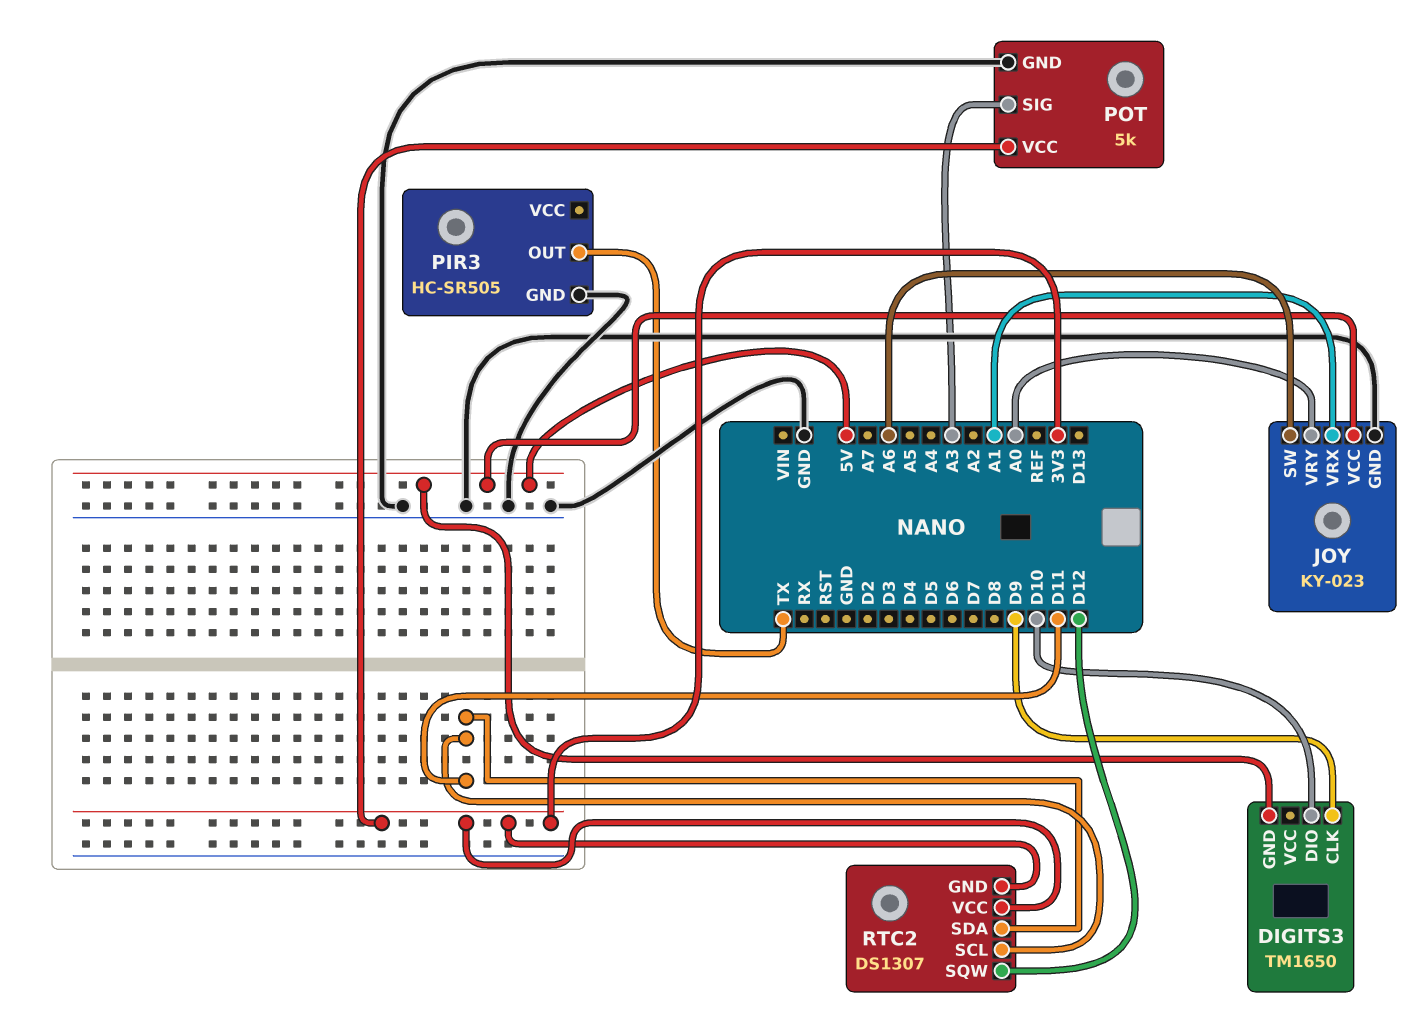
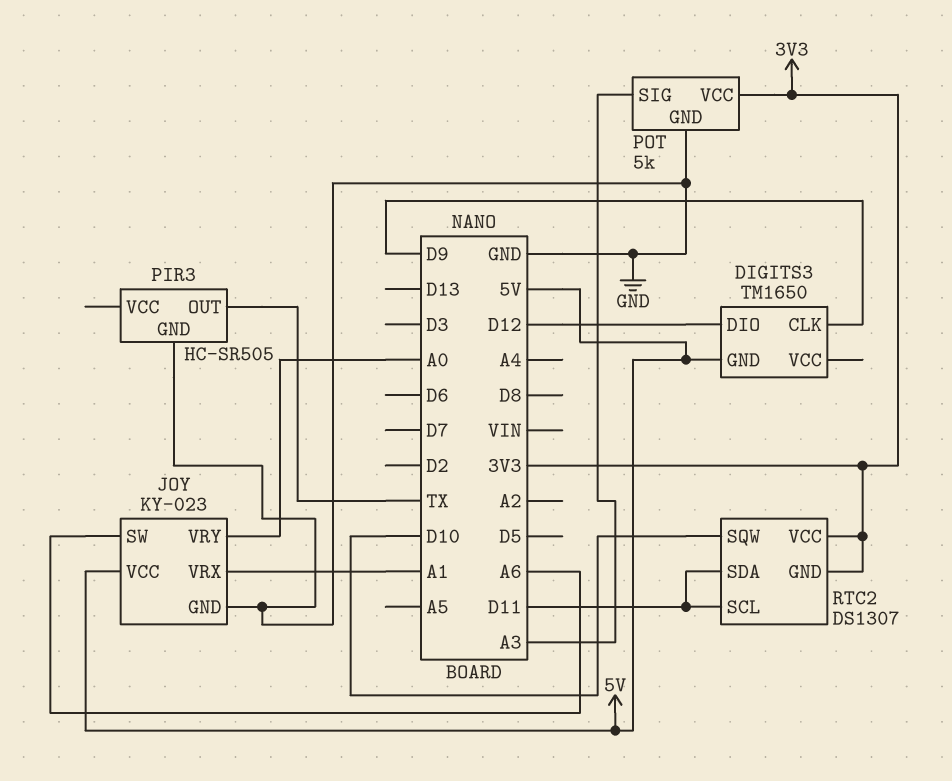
DIGITS3 pin DIO: D10 -> D12
RTC2 pin SQW: D12 -> D10

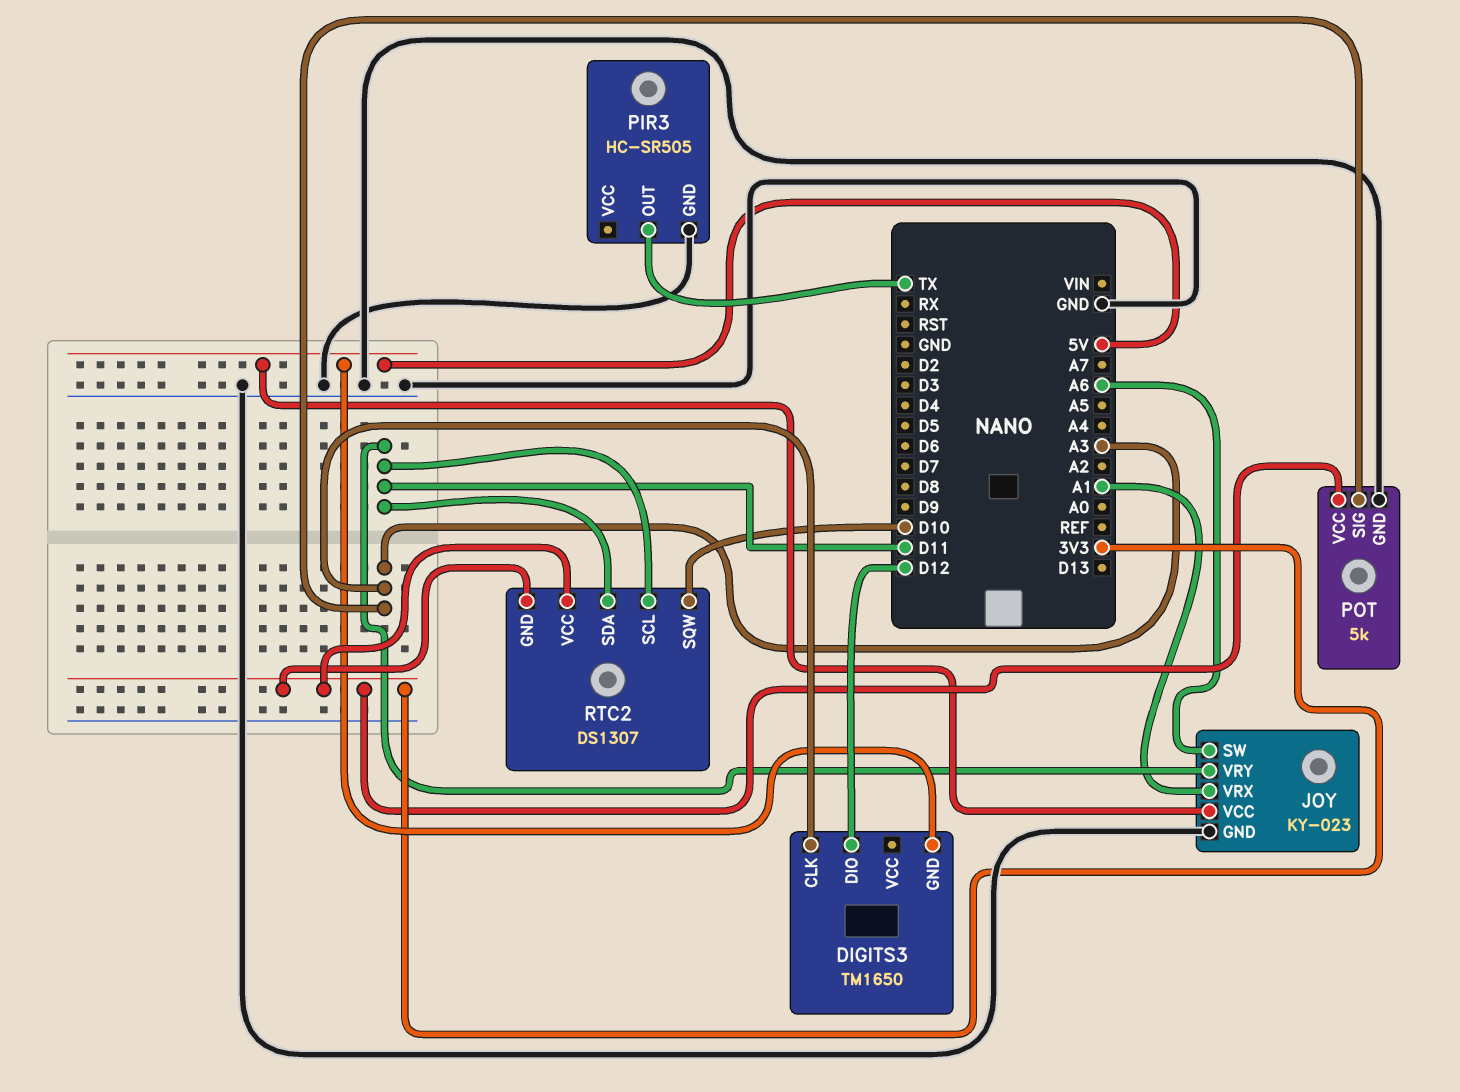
DIGITS3 pin CLK: D9 -> A3
JOY pin VRY: A0 -> D11

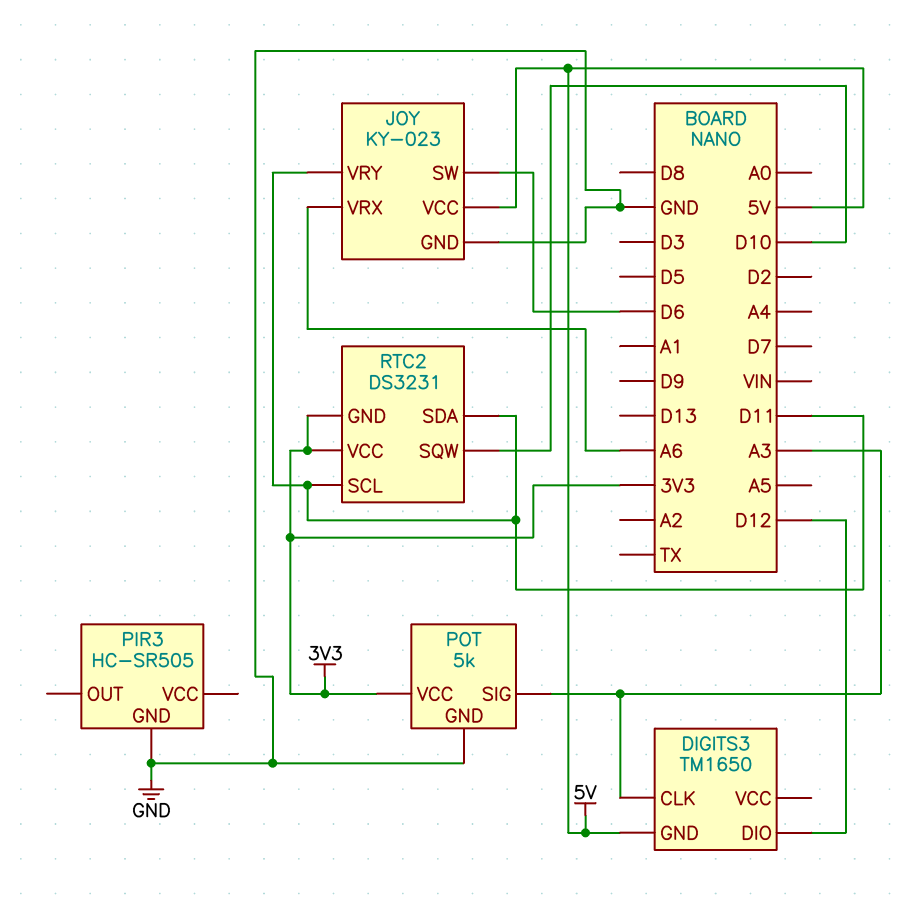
JOY pin SW: A6 -> D6
JOY pin VRX: A1 -> A6
PIR3 pin OUT: TX -> none
RTC2: DS1307 -> DS3231

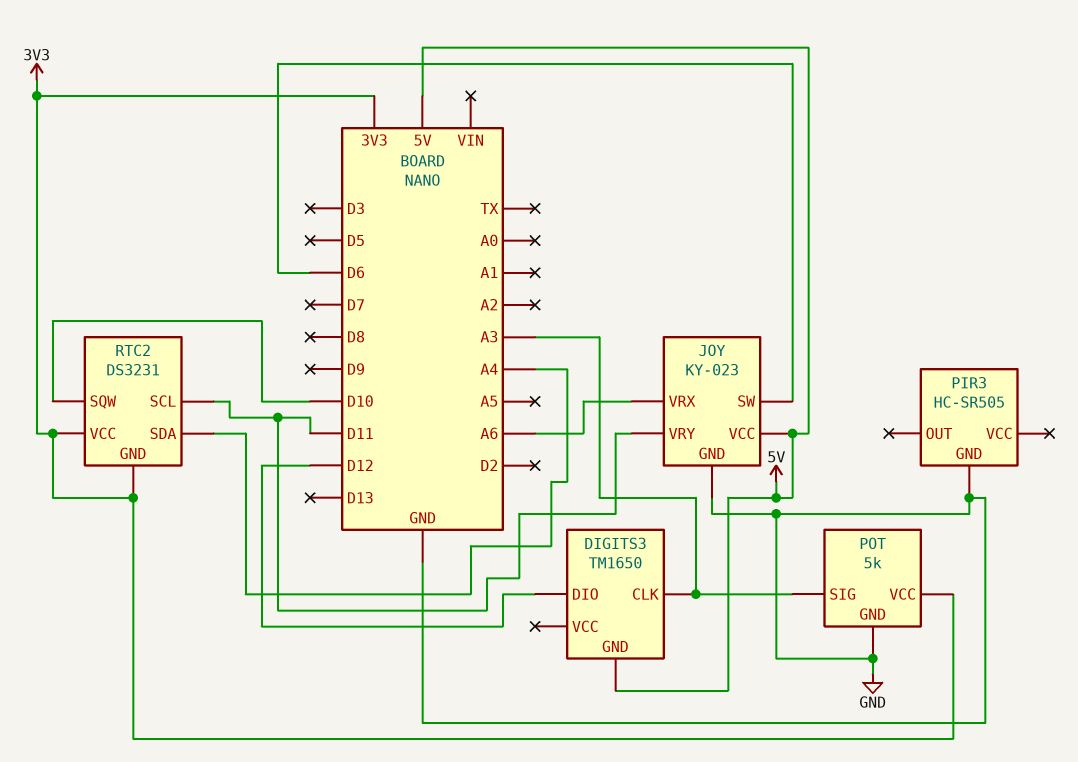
RTC2 pin SDA: D11 -> A4

